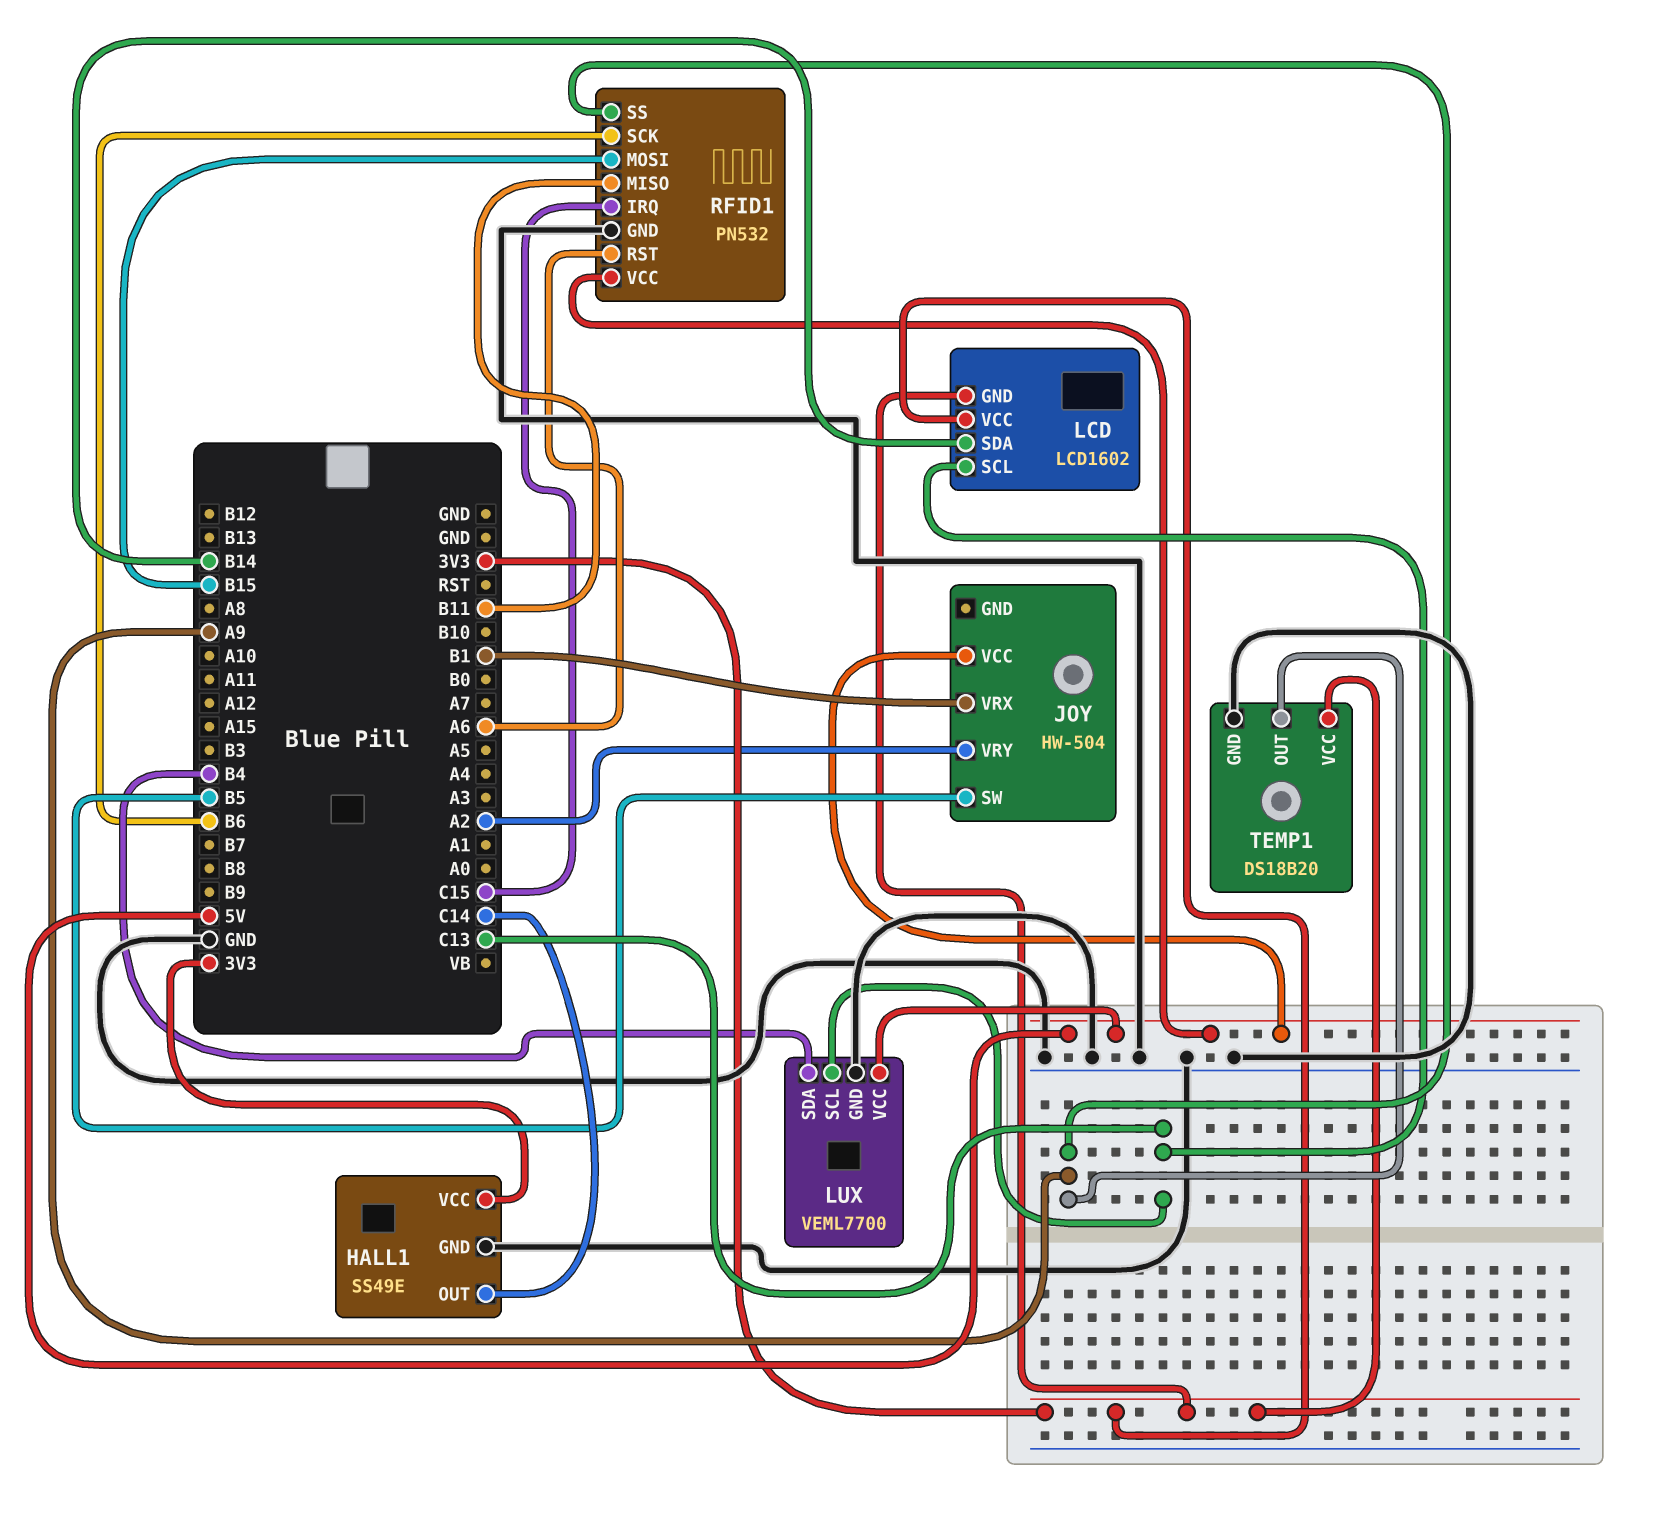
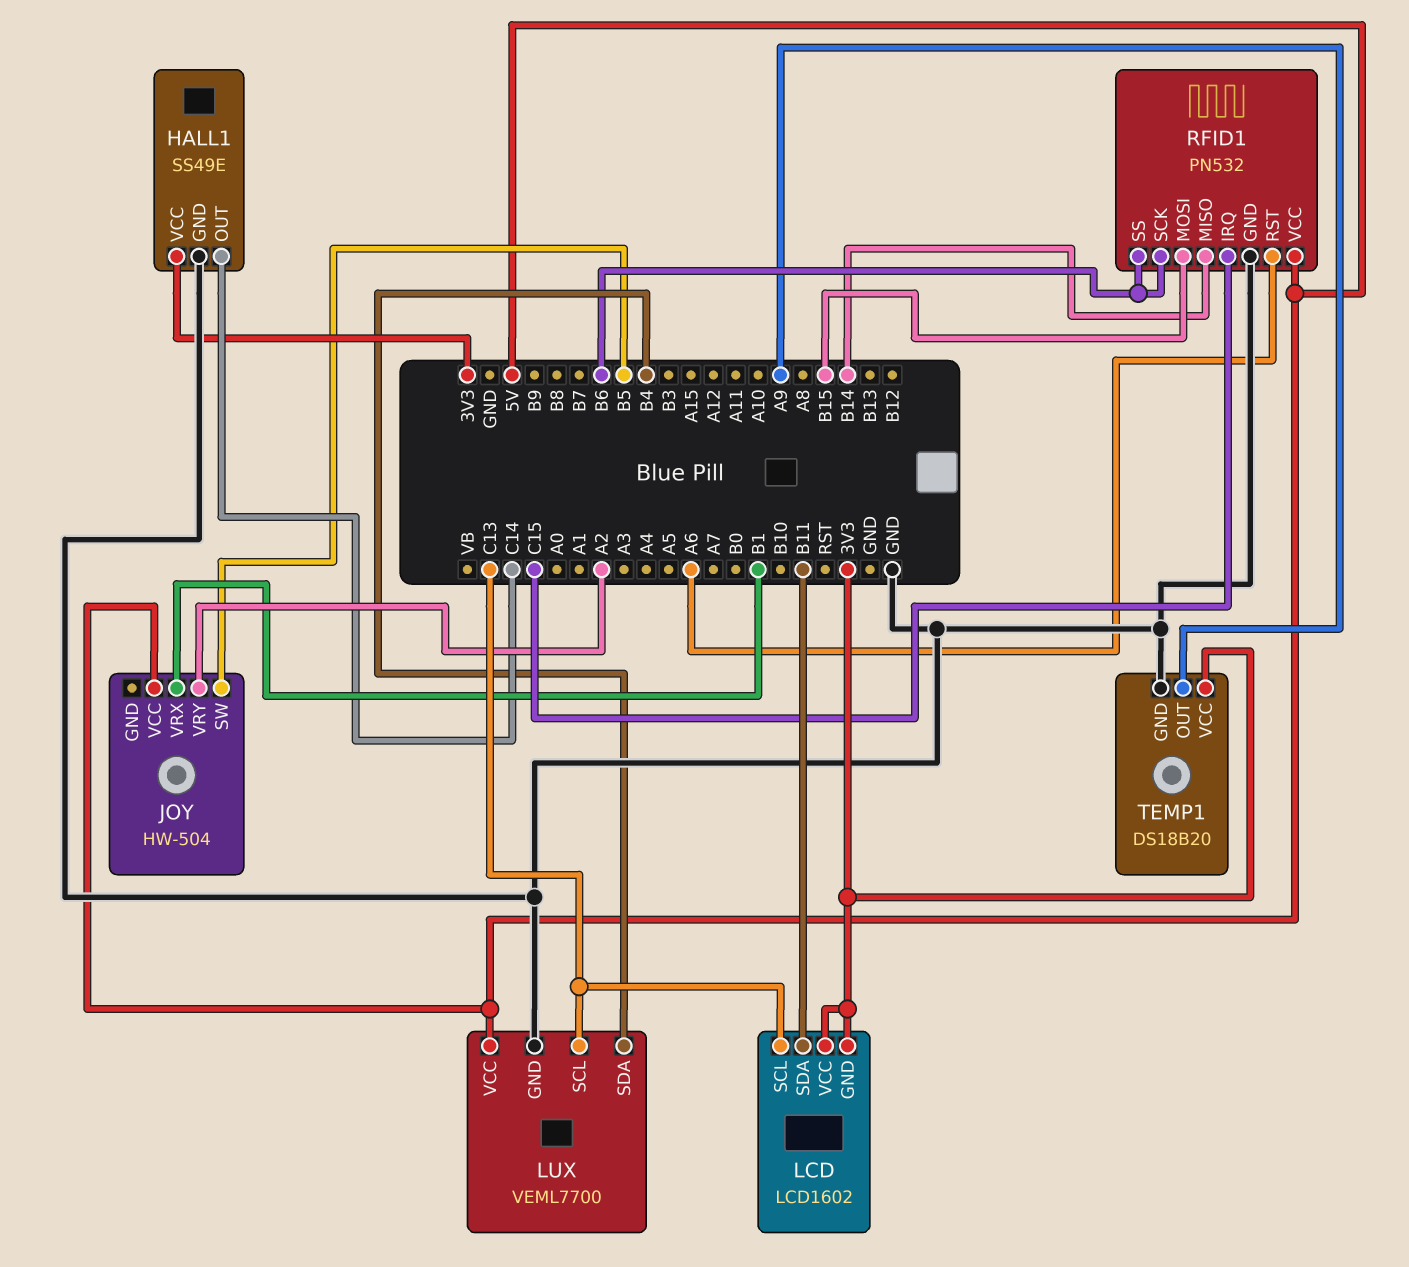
LCD pin SDA: B14 -> B11
RFID1 pin MISO: B11 -> B14
RFID1 pin SS: A9 -> B6

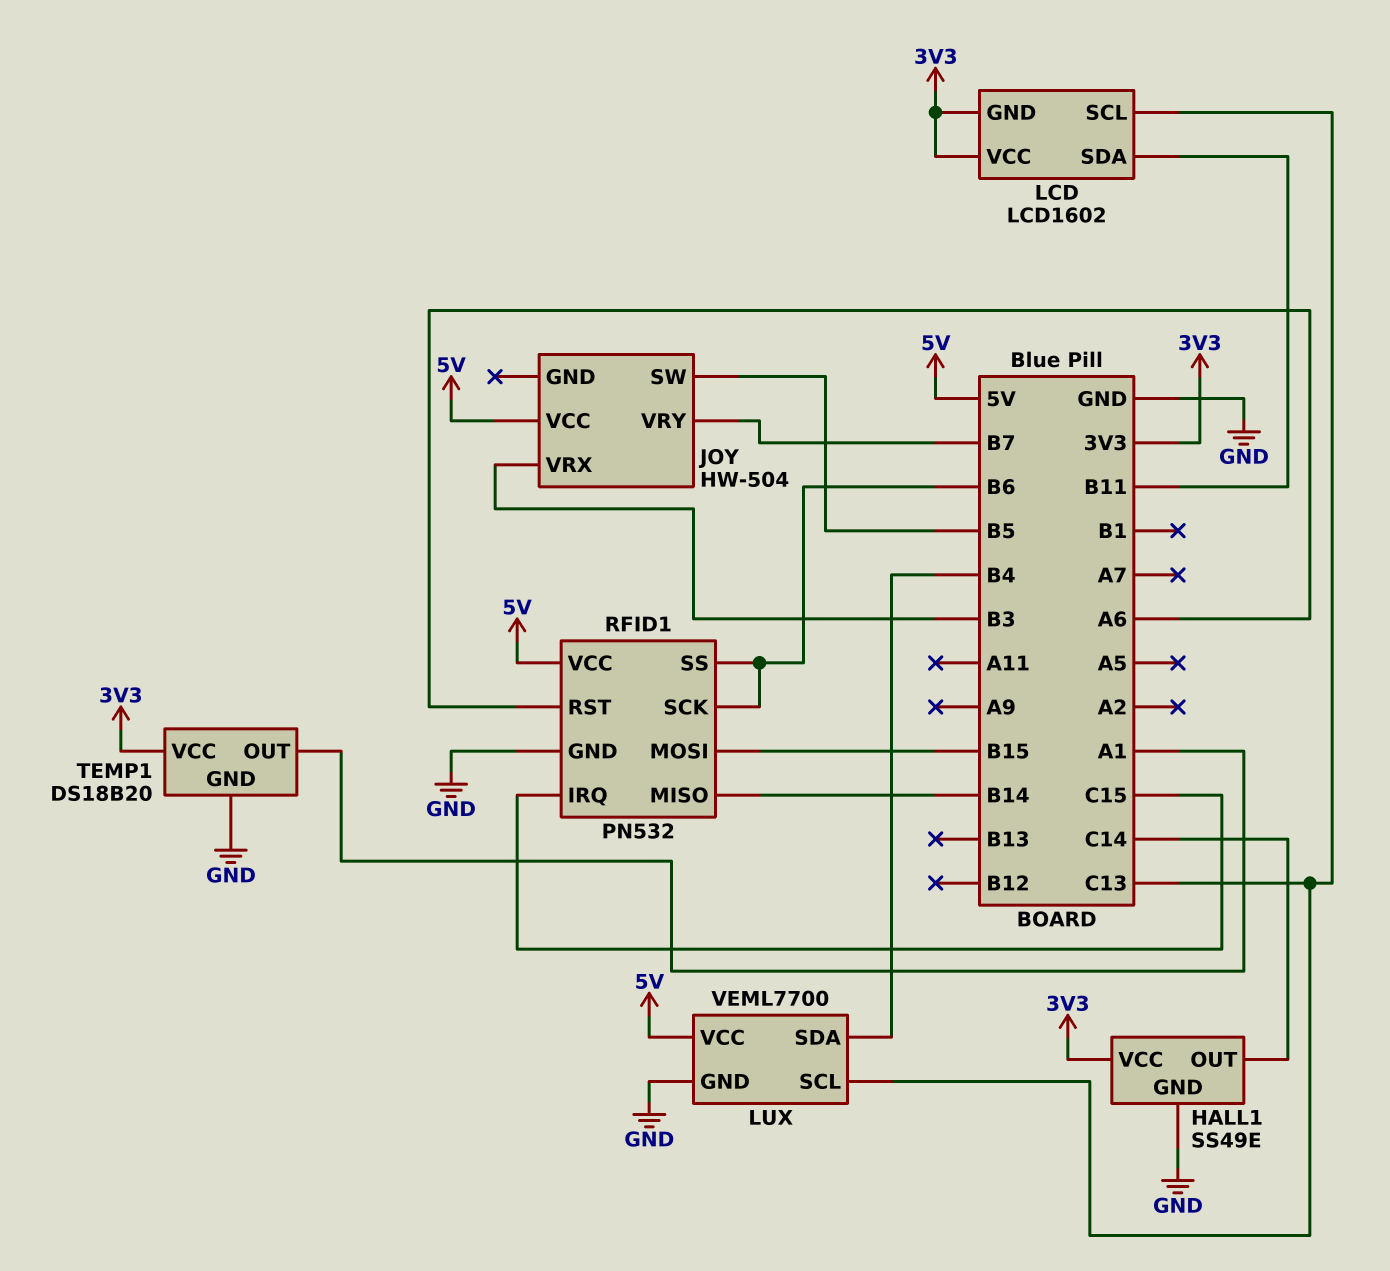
JOY pin VRX: B1 -> B3
JOY pin VRY: A2 -> B7
TEMP1 pin OUT: A9 -> A1

